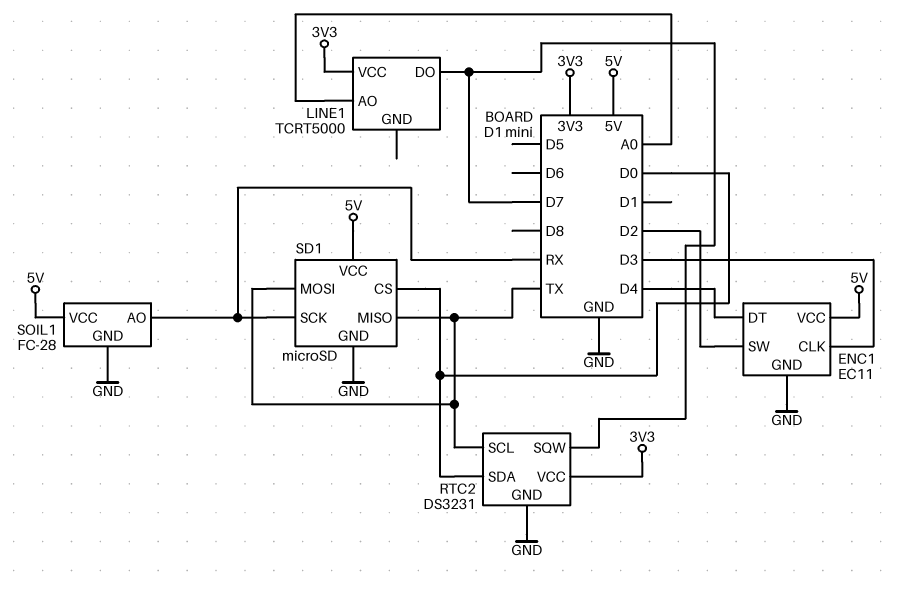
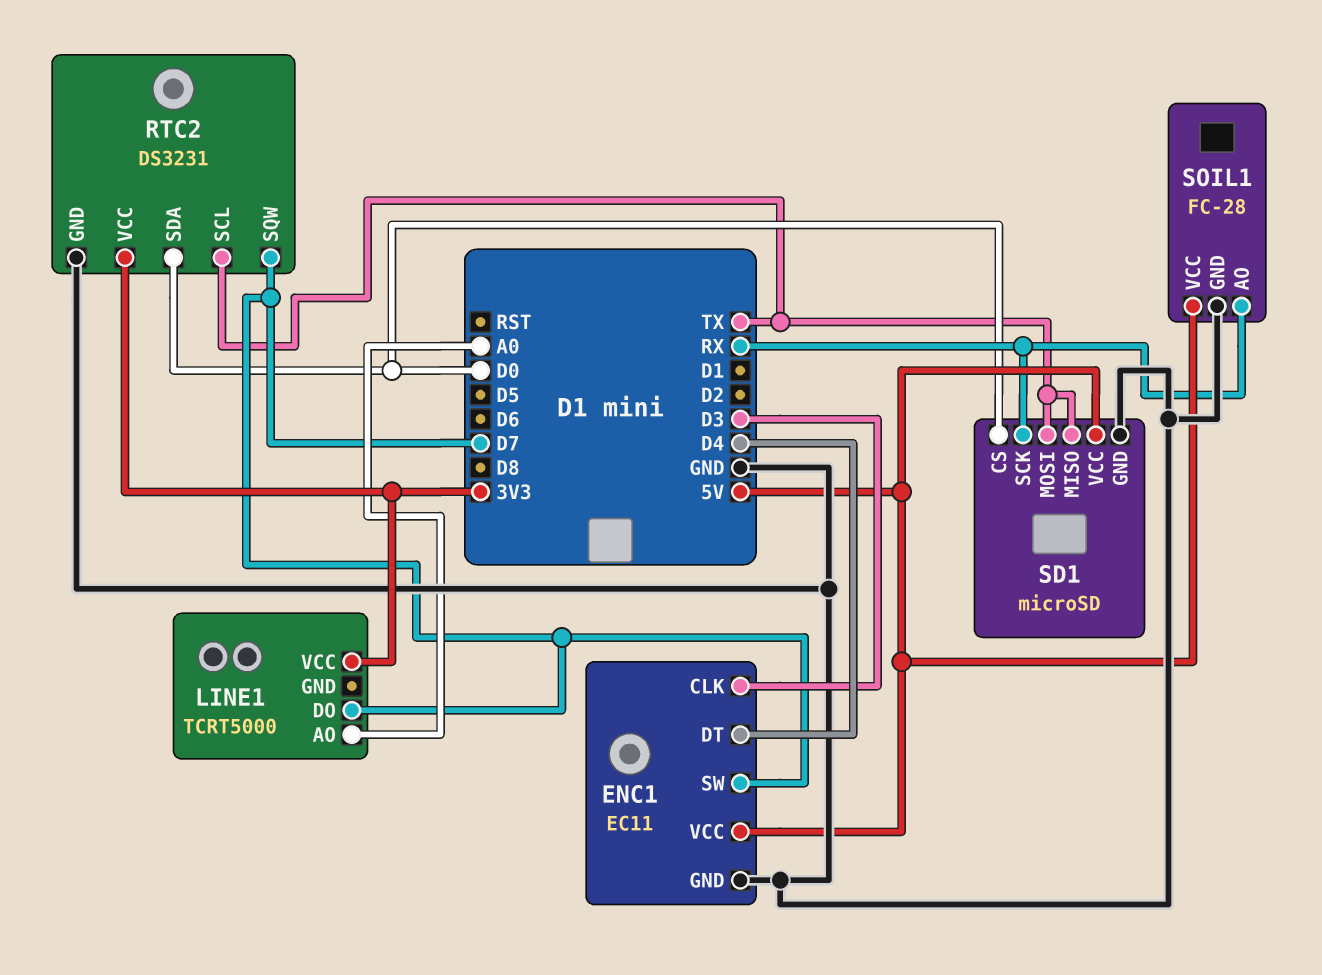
ENC1 pin SW: D2 -> D7

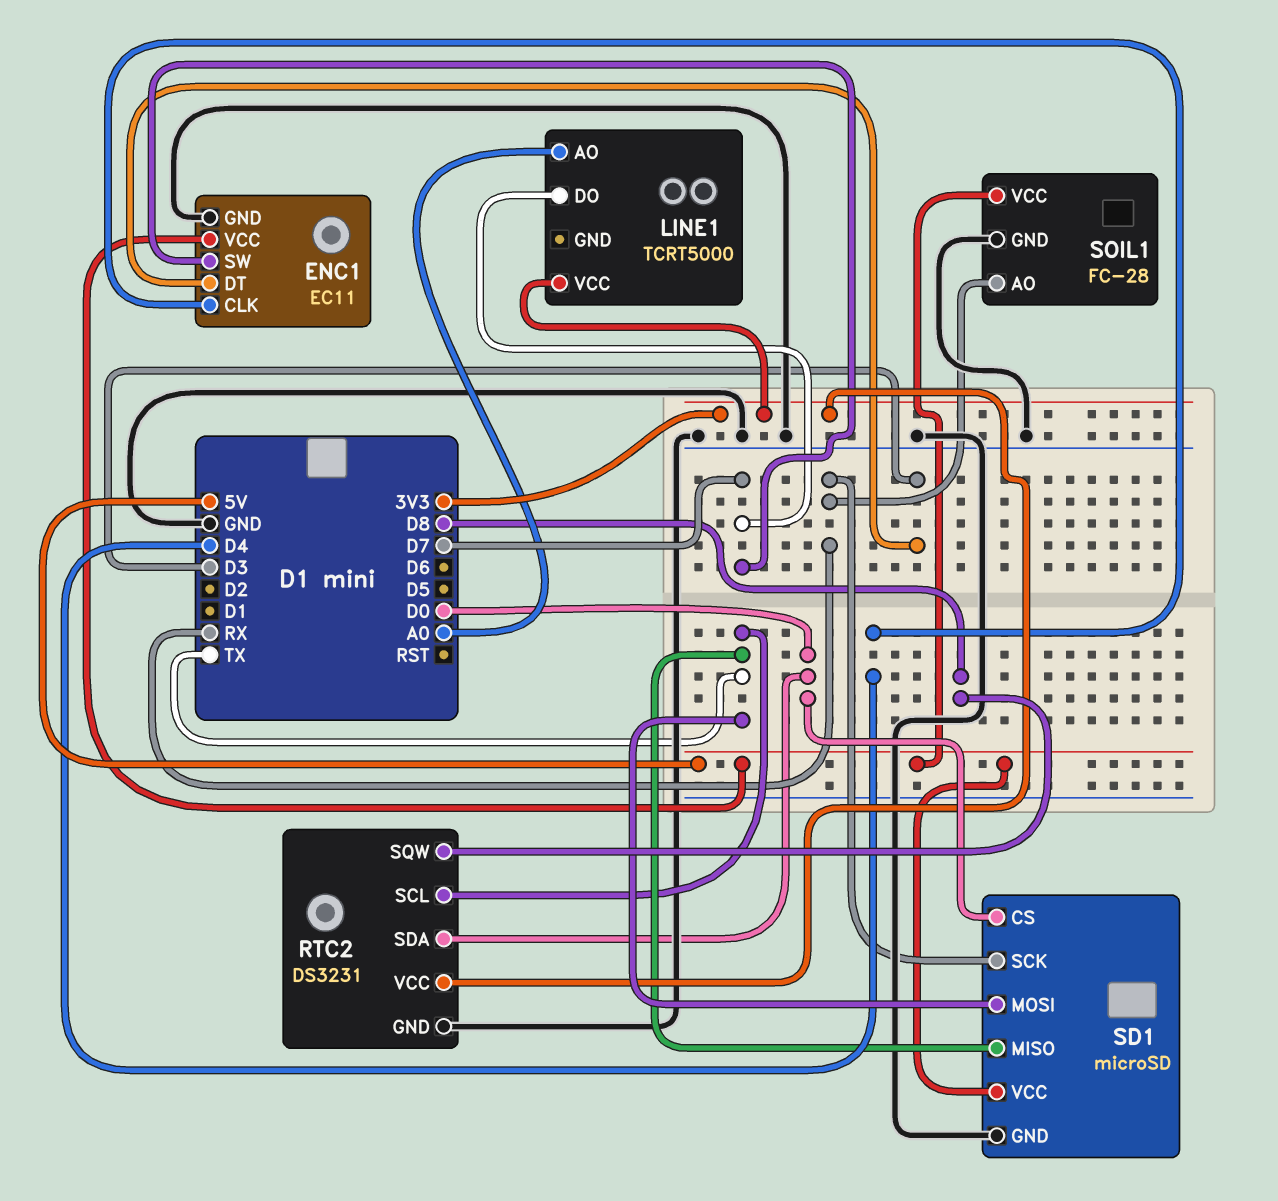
ENC1 pin CLK: D3 -> D4
ENC1 pin DT: D4 -> D3
RTC2 pin SQW: D7 -> D8

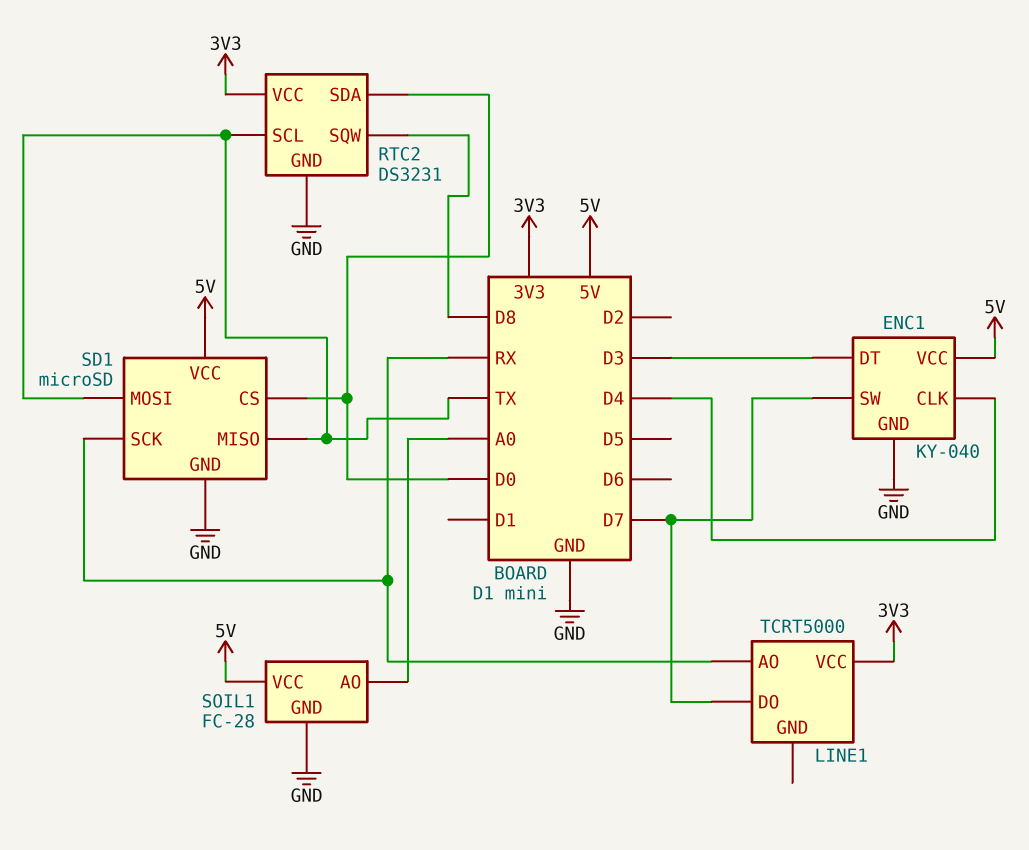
ENC1: EC11 -> KY-040
LINE1 pin AO: A0 -> RX
SOIL1 pin AO: RX -> A0

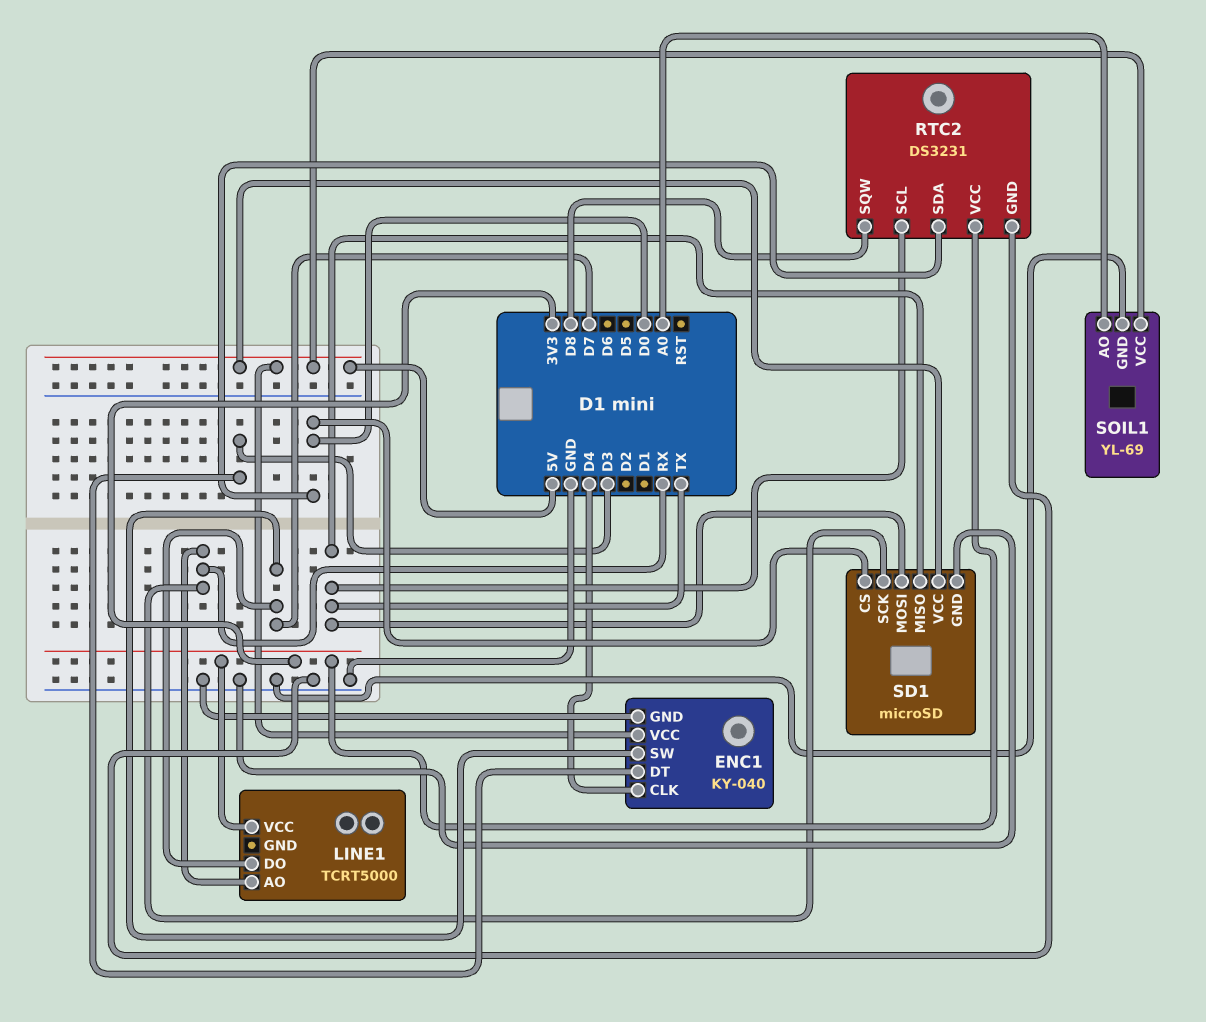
SOIL1: FC-28 -> YL-69

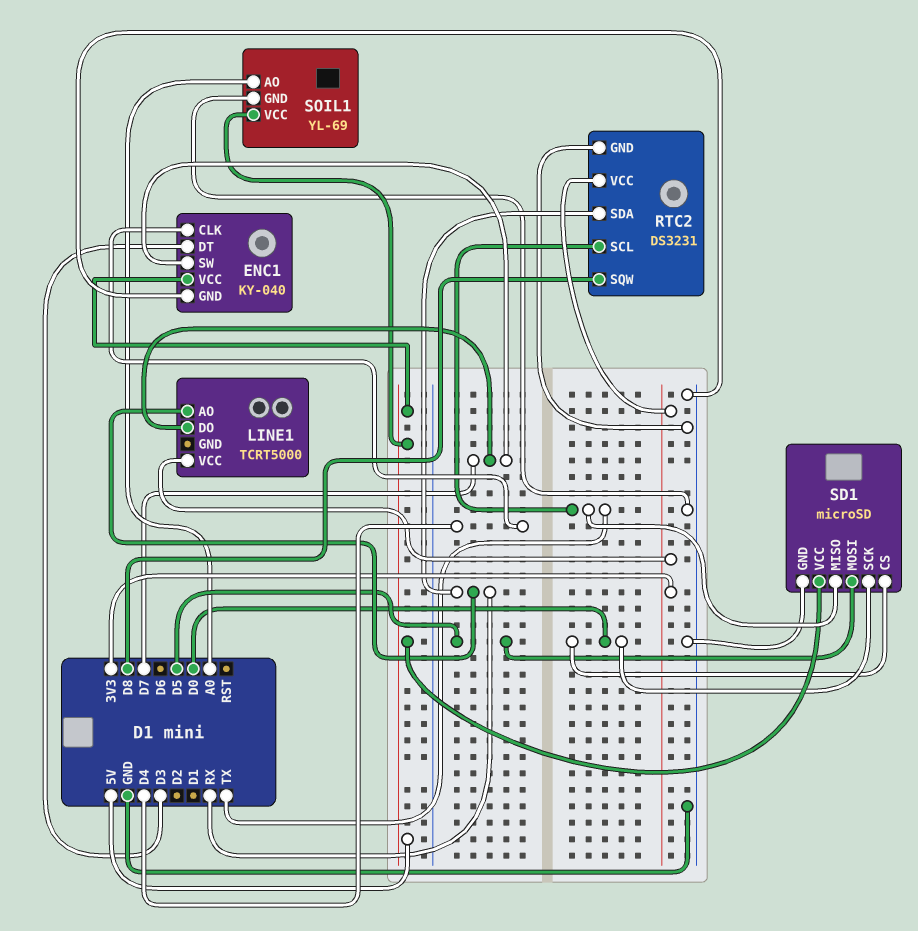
RTC2 pin SDA: D0 -> RX
SD1 pin MOSI: TX -> D5
SD1 pin SCK: RX -> D0

